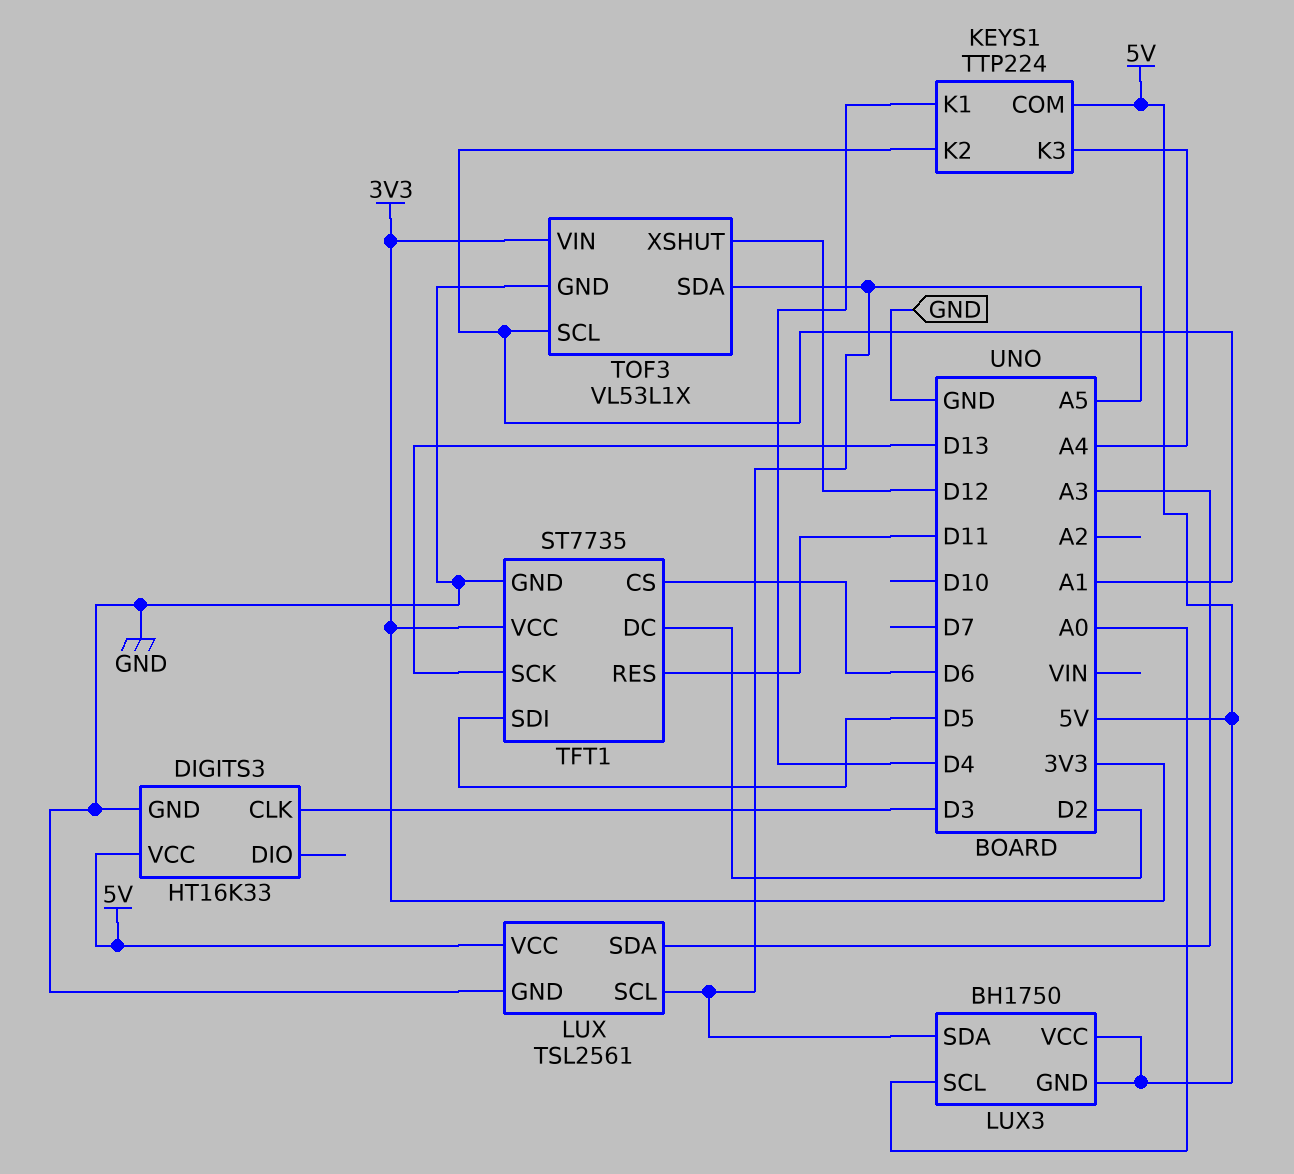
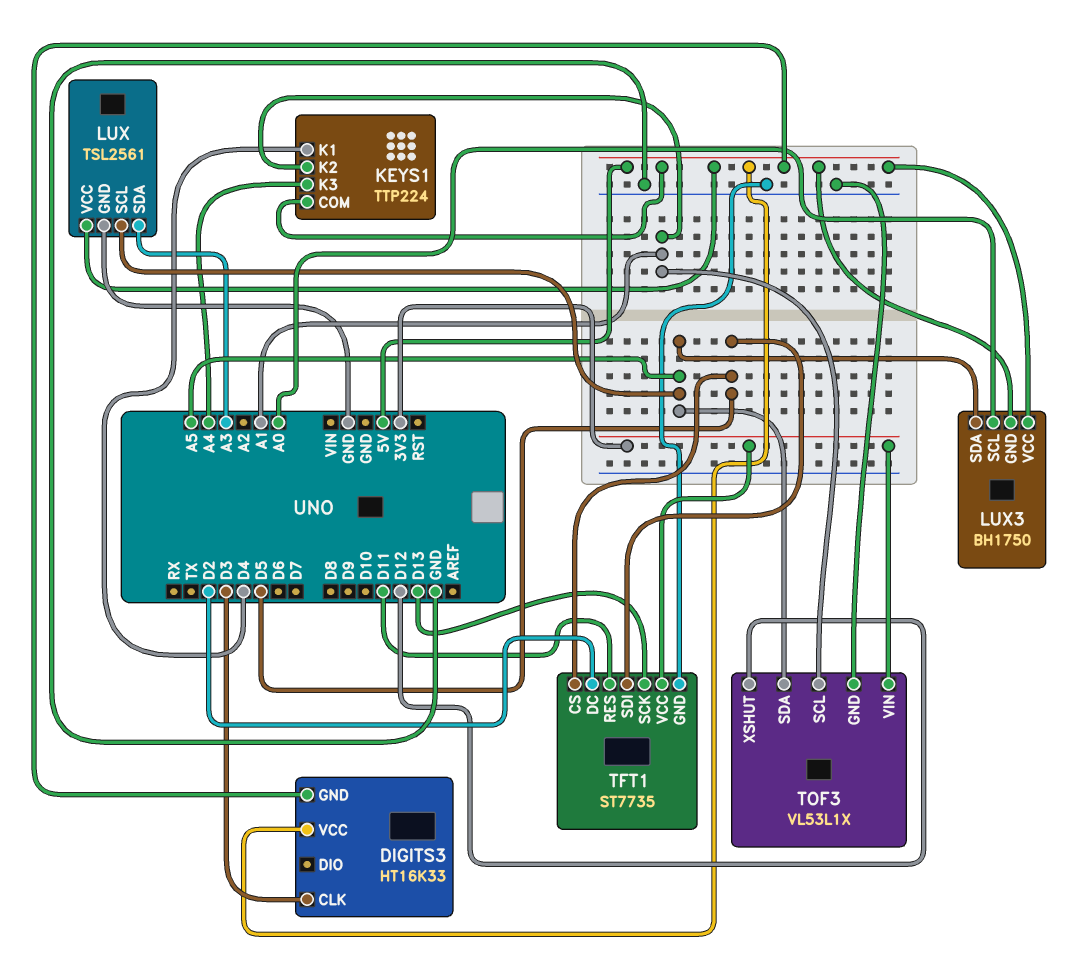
DIGITS3 pin GND: GND -> 5V
TFT1 pin CS: D6 -> D5

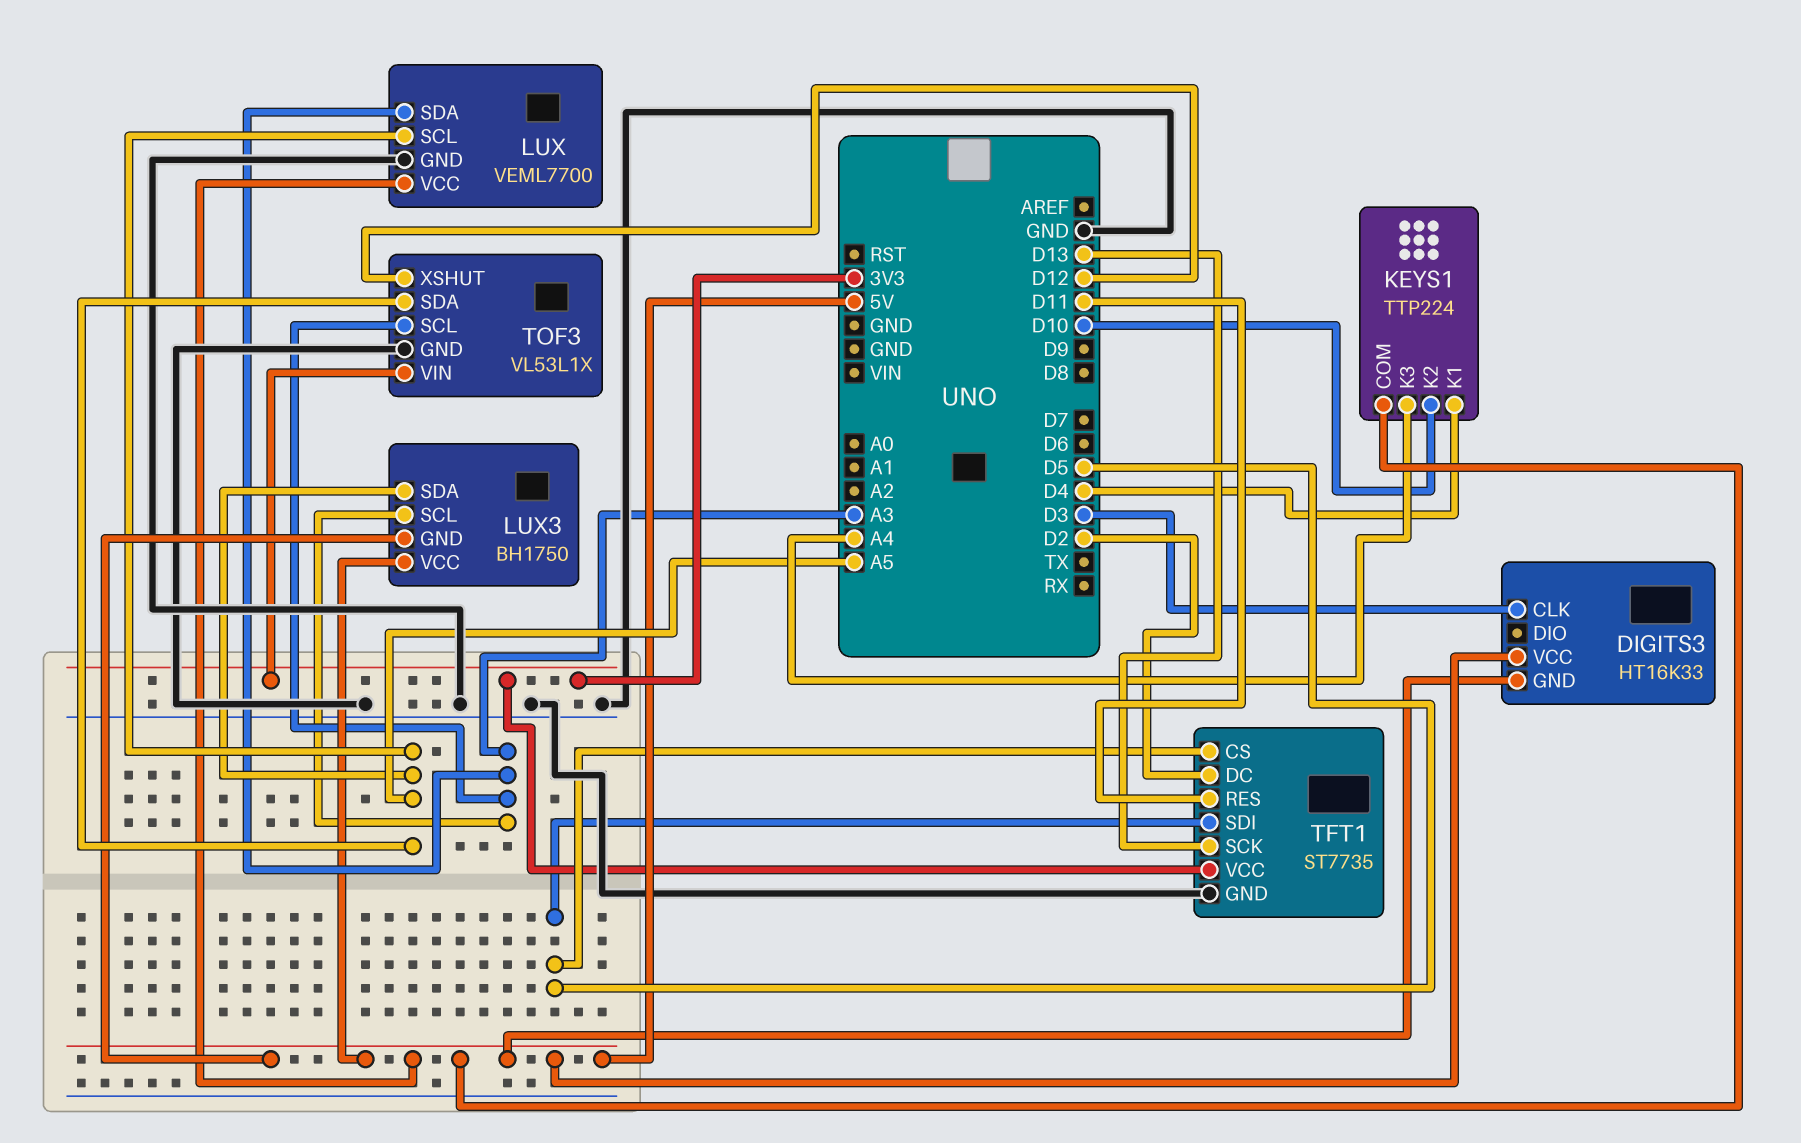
KEYS1 pin K2: A1 -> D10
LUX: TSL2561 -> VEML7700
LUX3 pin SCL: A0 -> A3
TOF3 pin SCL: A1 -> A3

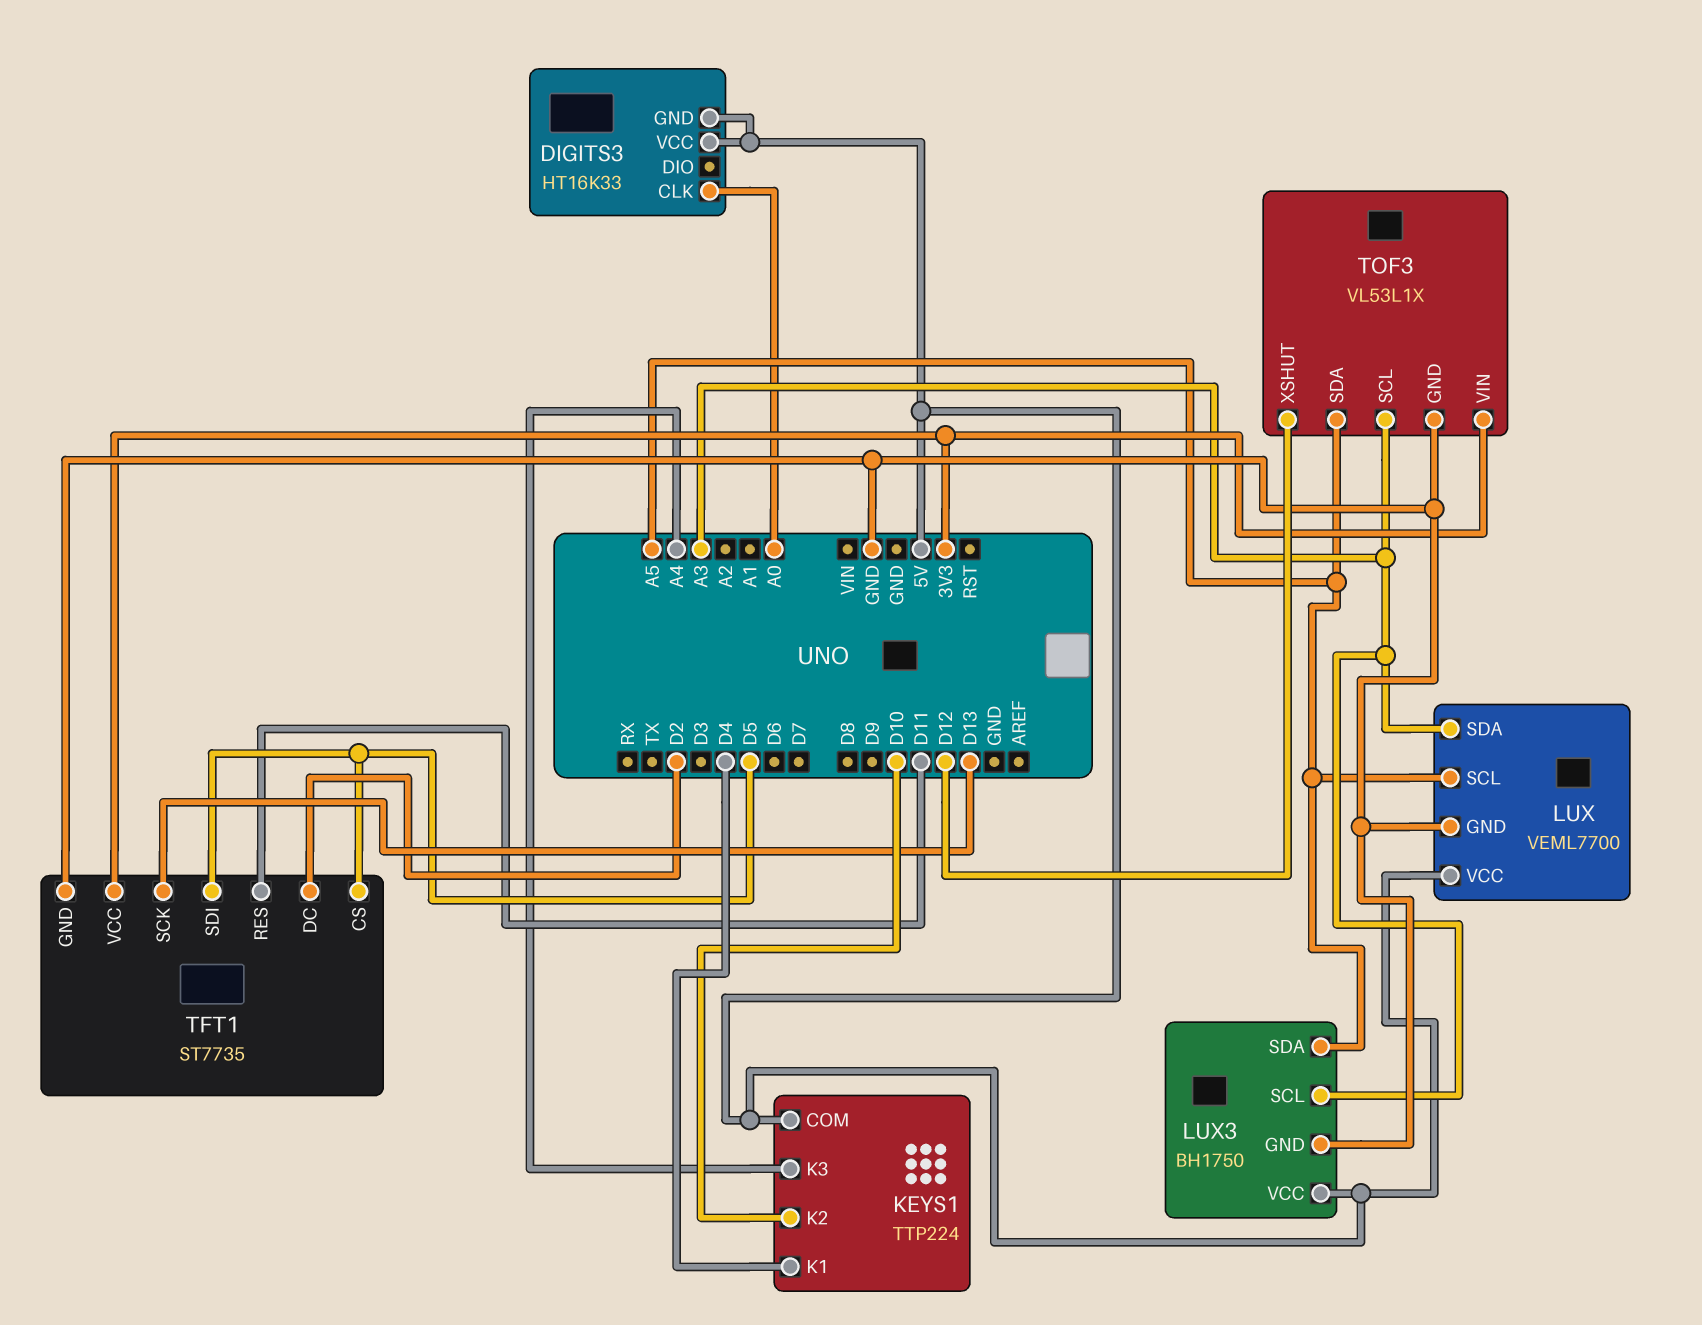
DIGITS3 pin CLK: D3 -> A0
LUX3 pin GND: 5V -> GND

